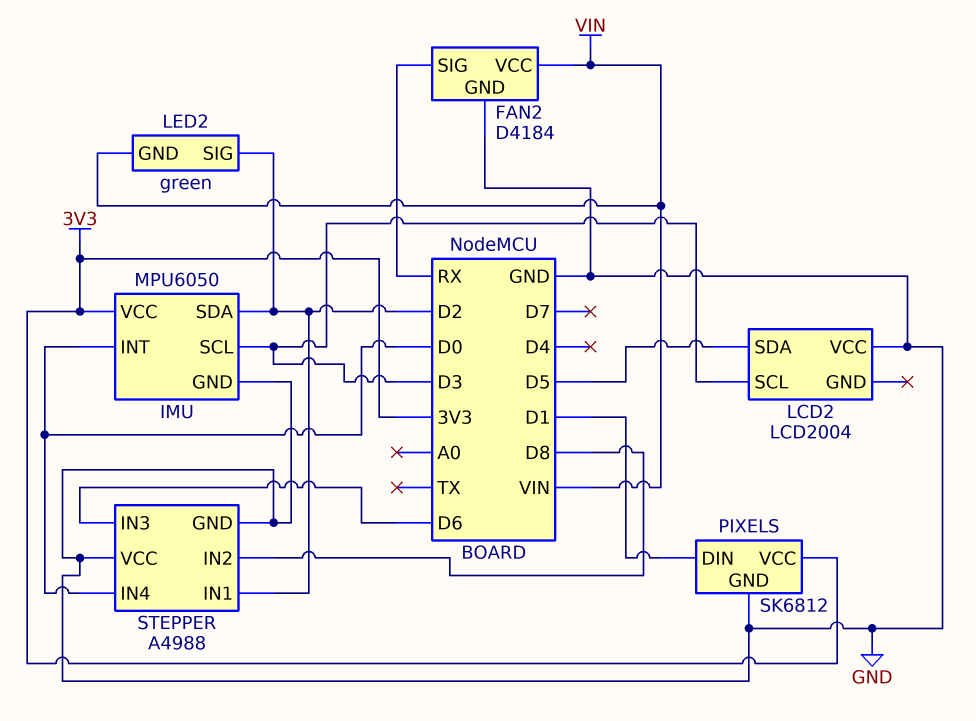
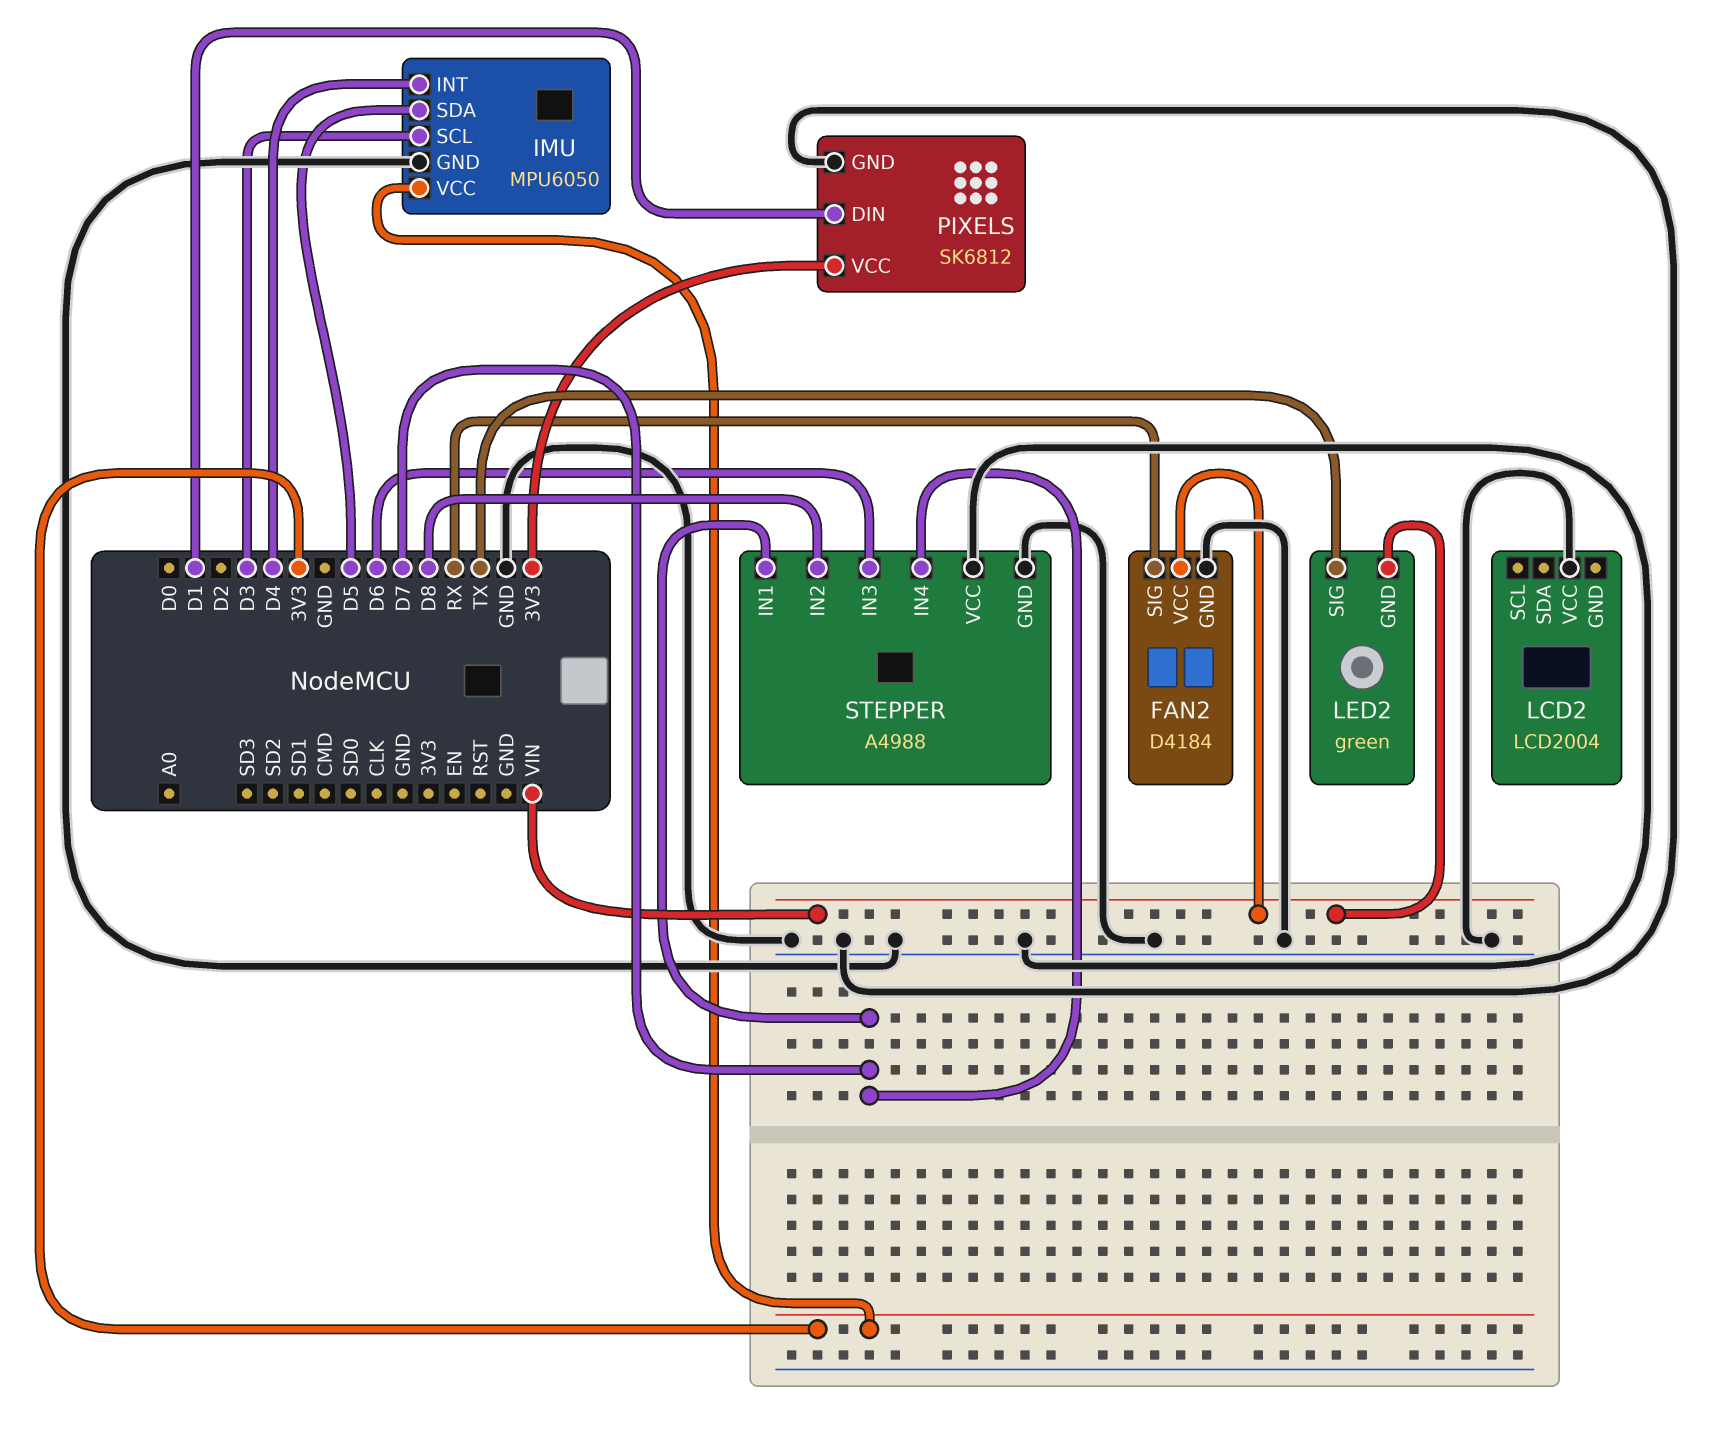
IMU pin INT: D0 -> D4
IMU pin SDA: D2 -> D5
LCD2 pin SCL: D3 -> none
LCD2 pin SDA: D5 -> none
LED2 pin SIG: D2 -> TX
STEPPER pin IN1: D2 -> D7
STEPPER pin IN4: D0 -> D7

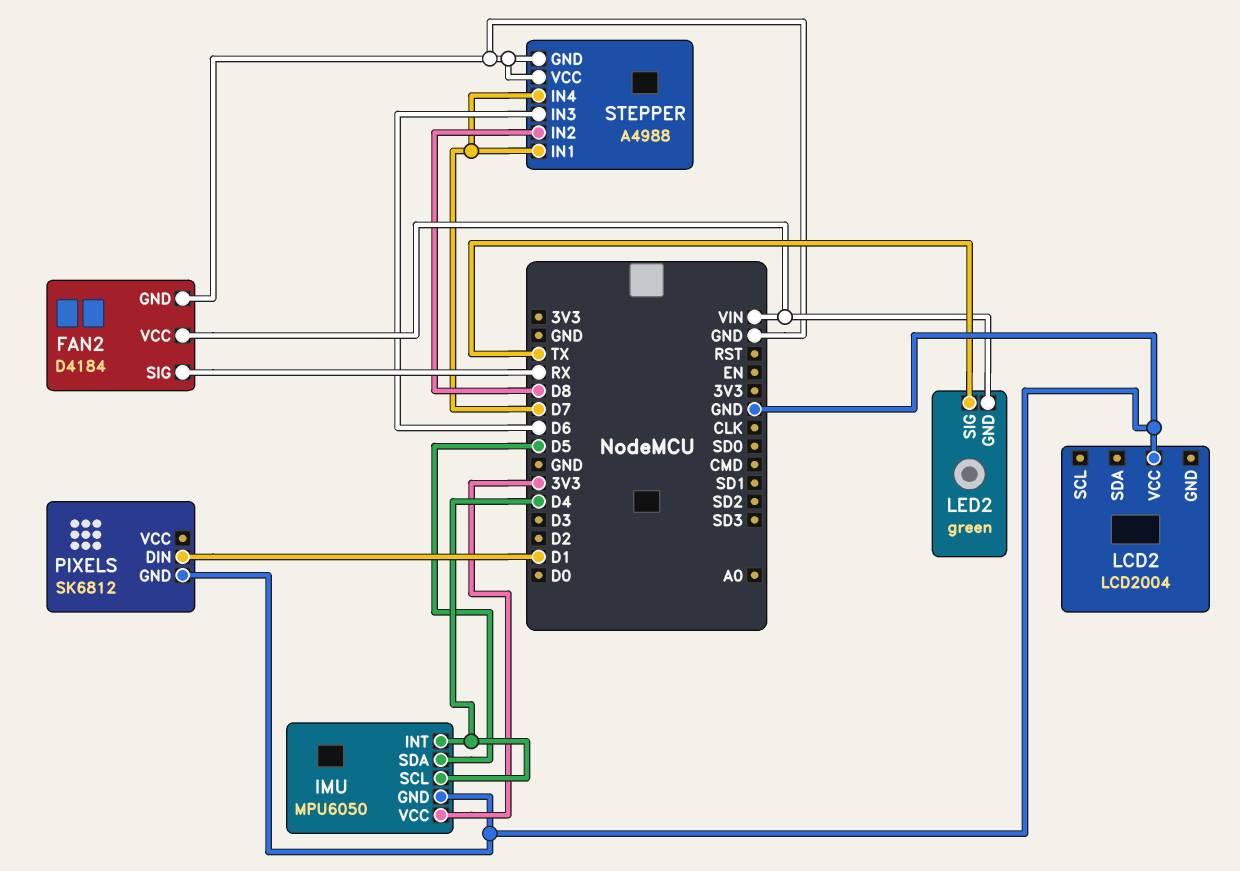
IMU pin SCL: D3 -> D4
PIXELS pin VCC: 3V3 -> none

